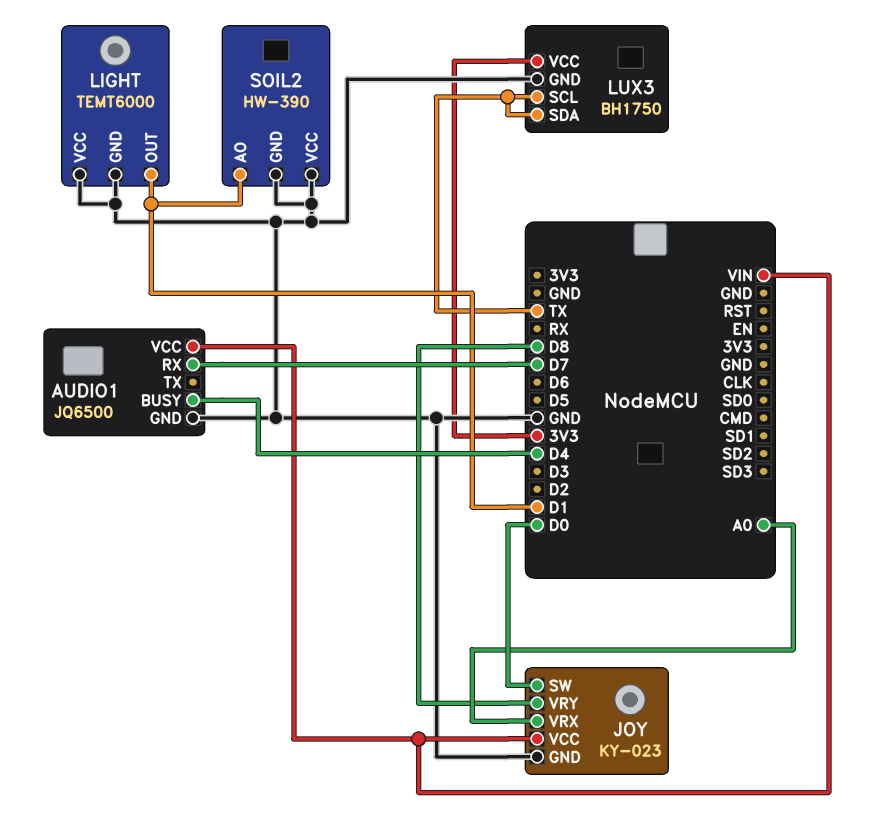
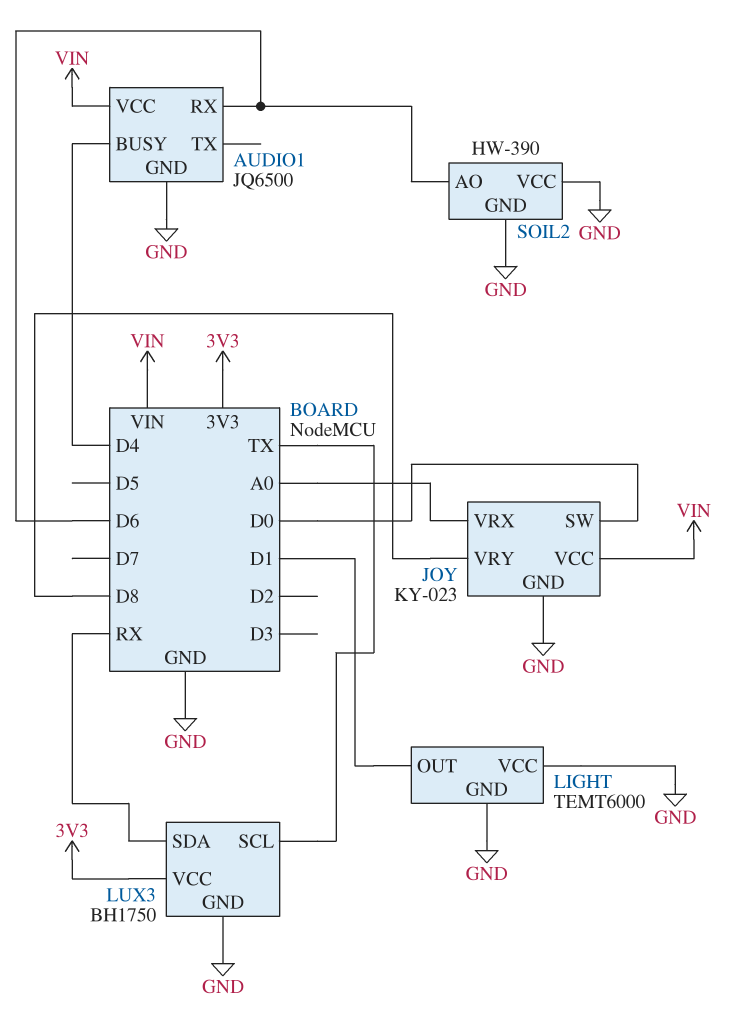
AUDIO1 pin RX: D7 -> D6
LUX3 pin SDA: TX -> RX
SOIL2 pin AO: D1 -> D6

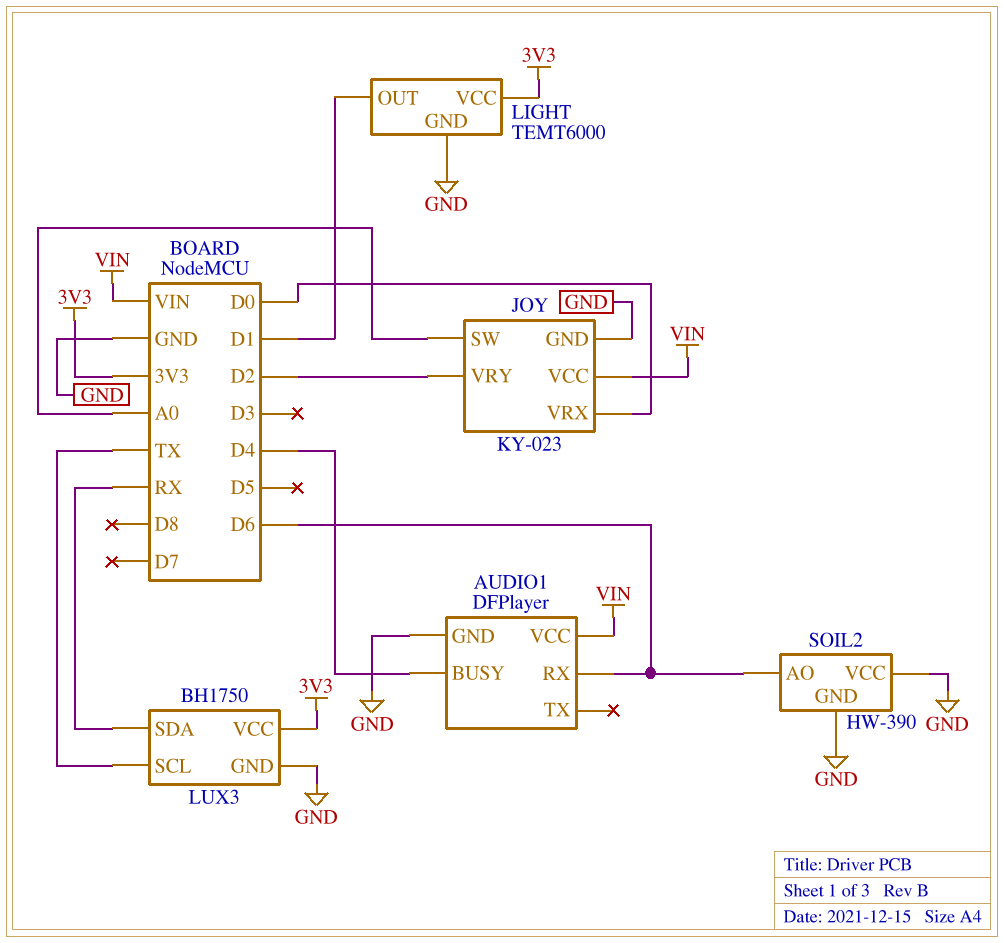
AUDIO1: JQ6500 -> DFPlayer
JOY pin SW: D0 -> A0
JOY pin VRX: A0 -> D0
JOY pin VRY: D8 -> D2
LIGHT pin VCC: GND -> 3V3

